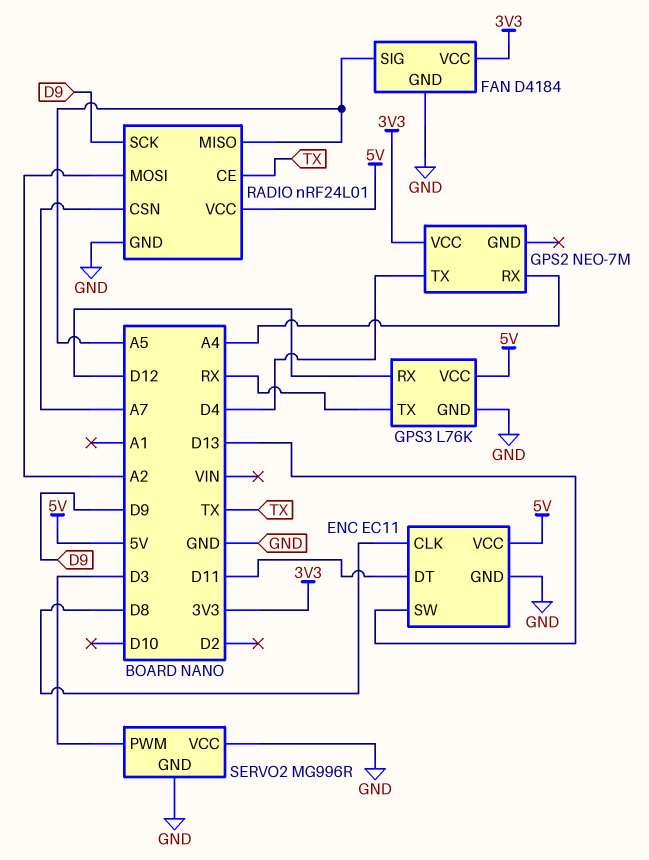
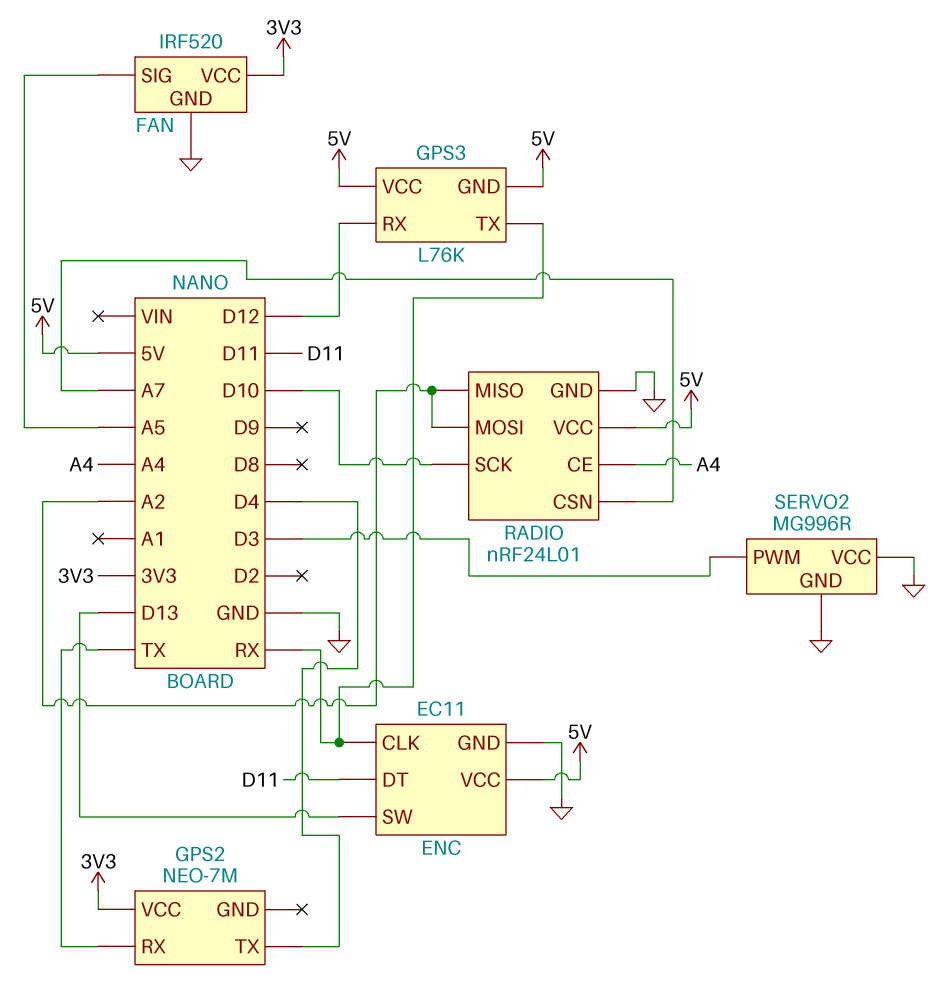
ENC pin CLK: D8 -> RX
FAN: D4184 -> IRF520
GPS2 pin RX: A4 -> TX
GPS3 pin GND: GND -> 5V
RADIO pin CE: TX -> A4
RADIO pin MISO: A5 -> A2
RADIO pin SCK: D9 -> D10

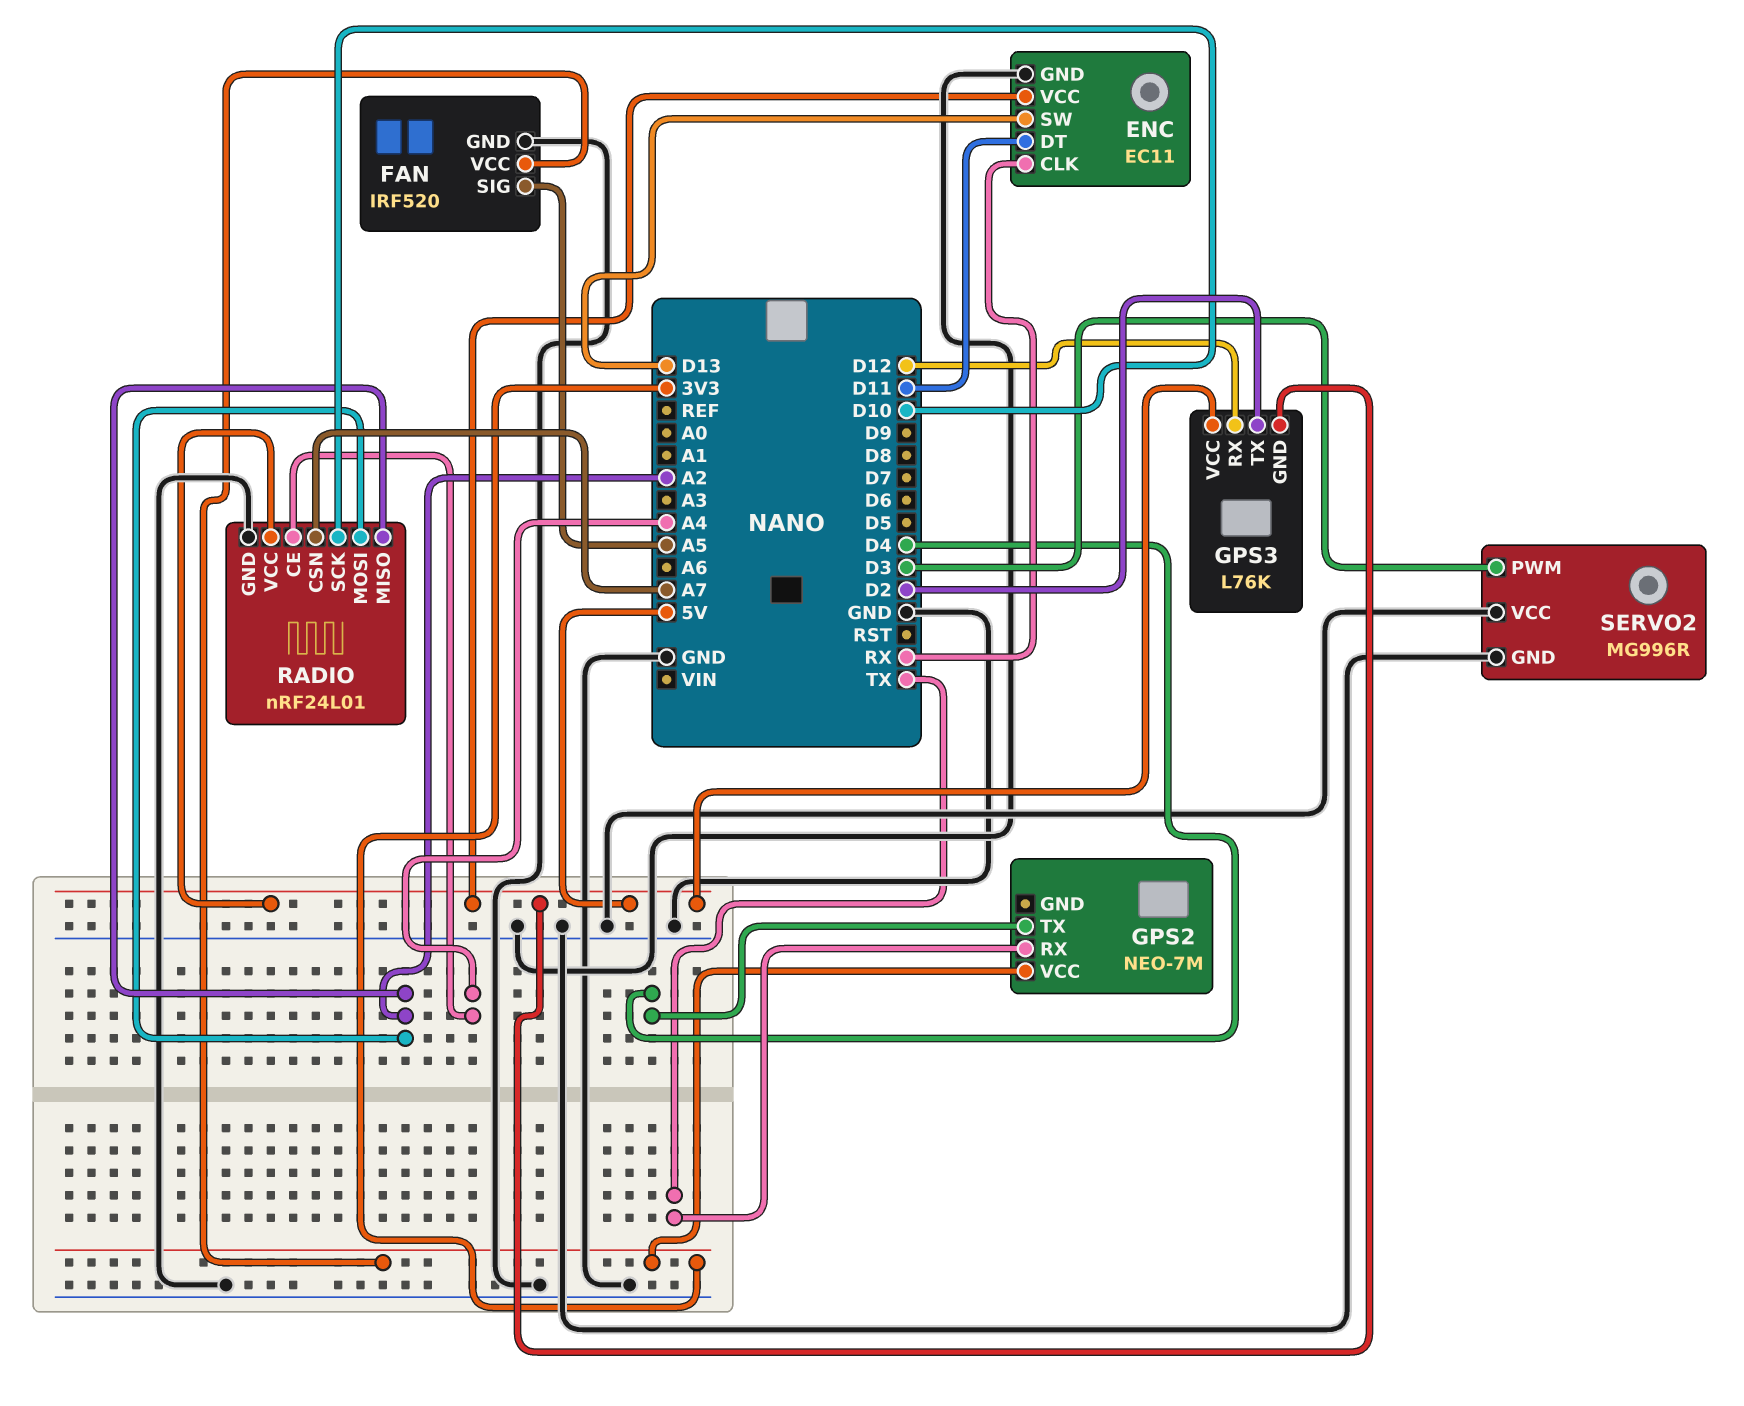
GPS3 pin TX: RX -> D2

